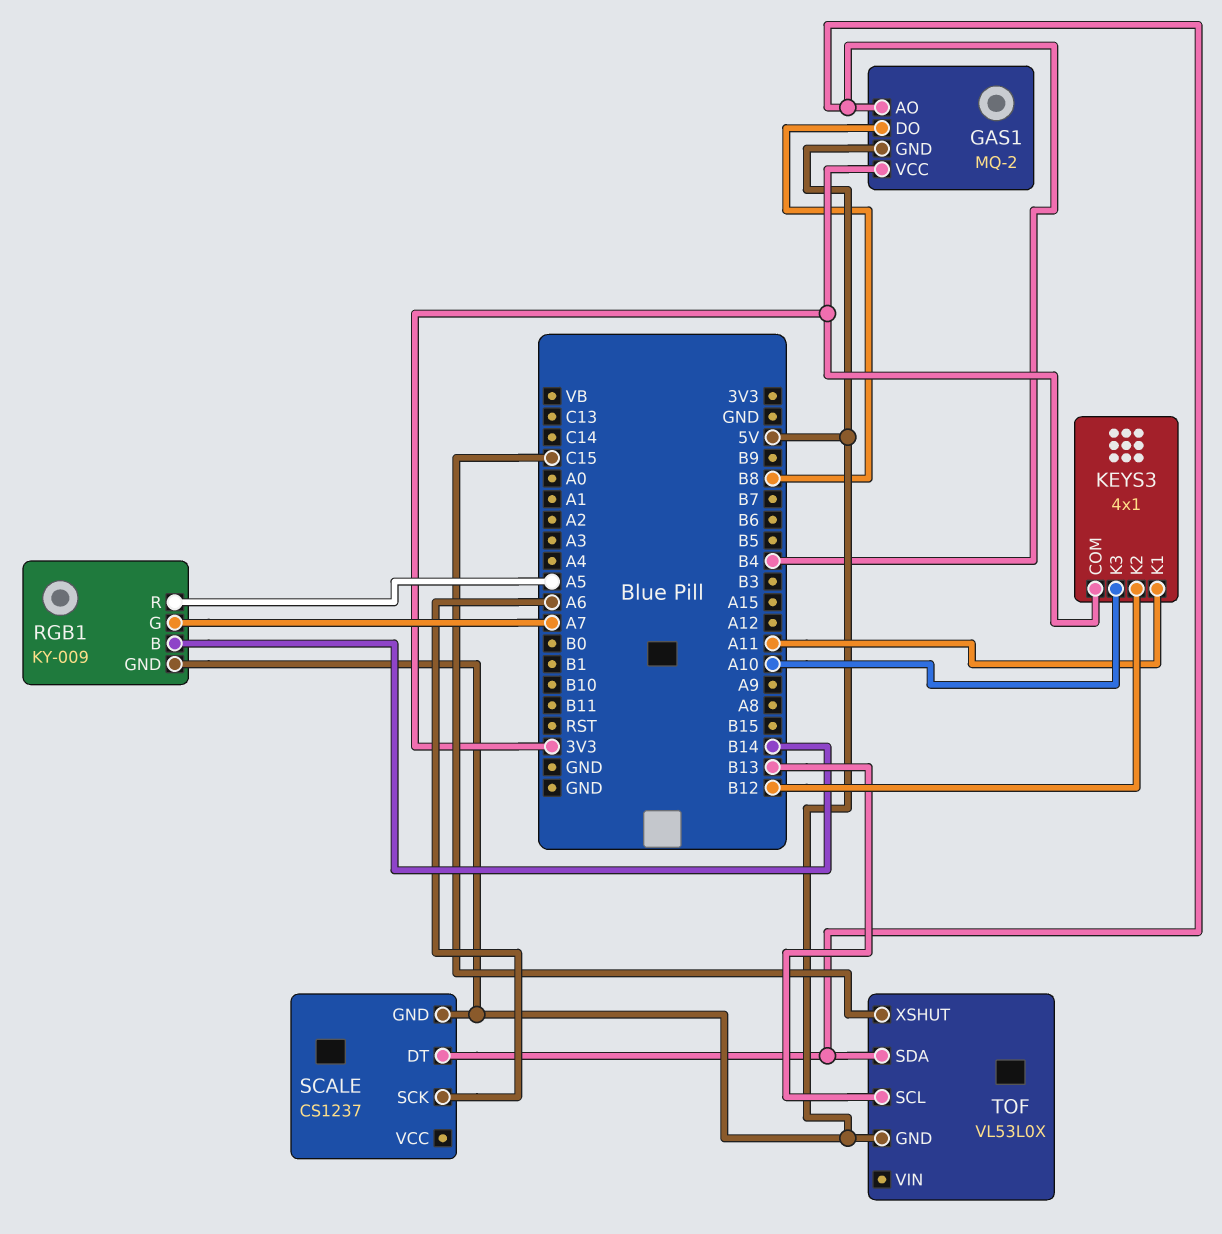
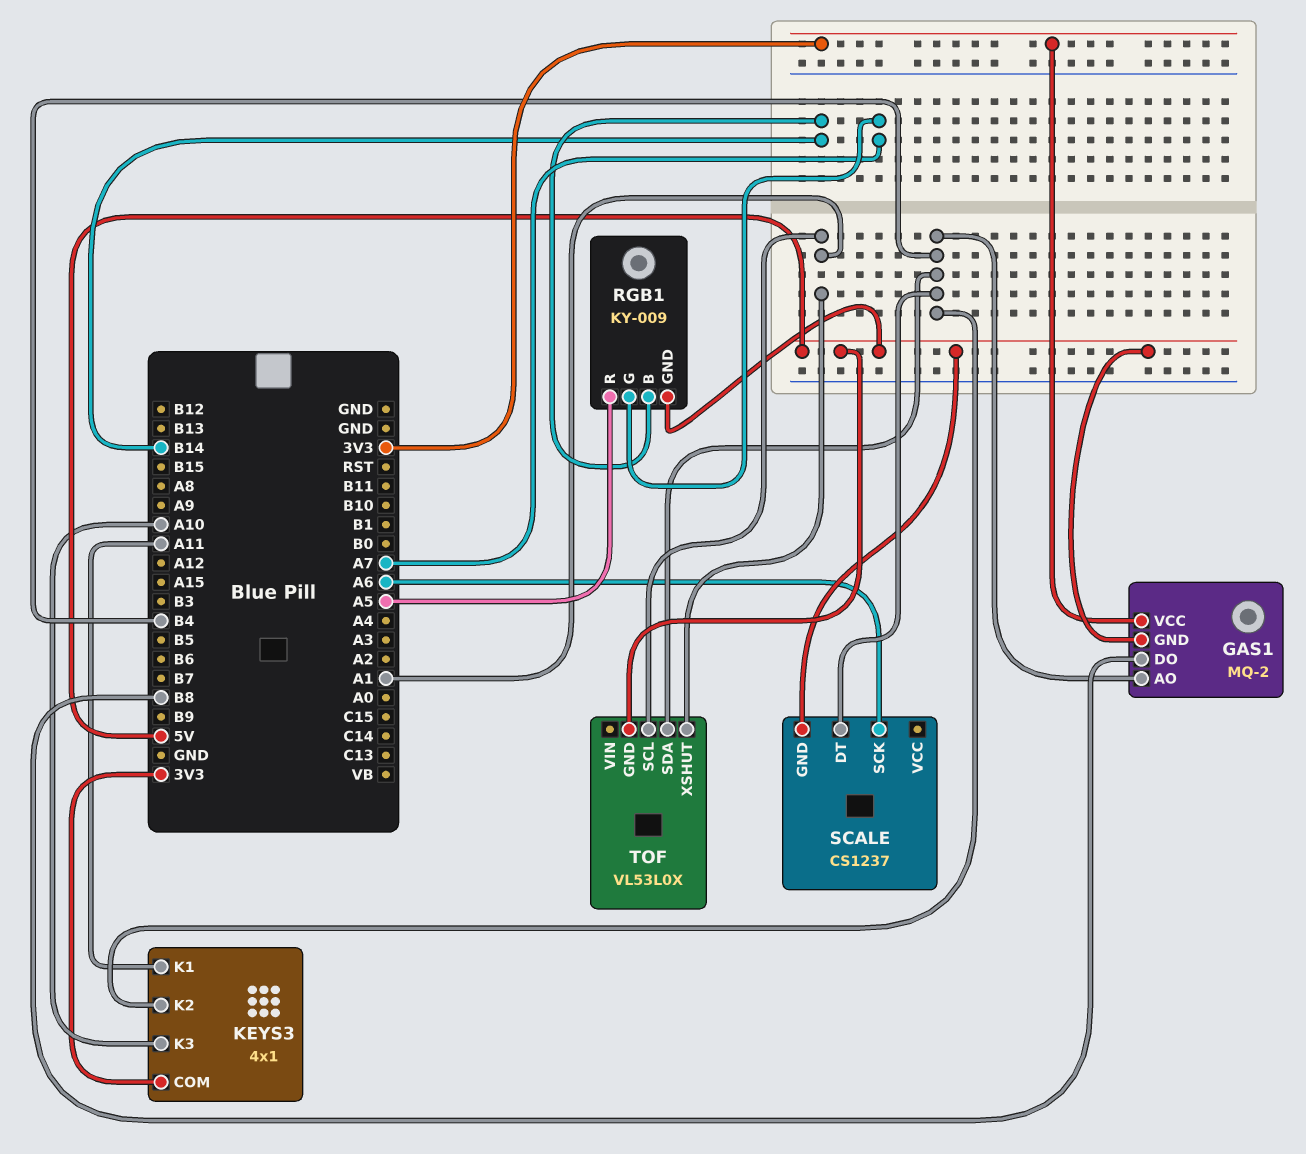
KEYS3 pin K2: B12 -> B4
TOF pin SCL: B13 -> A1
TOF pin XSHUT: C15 -> A1

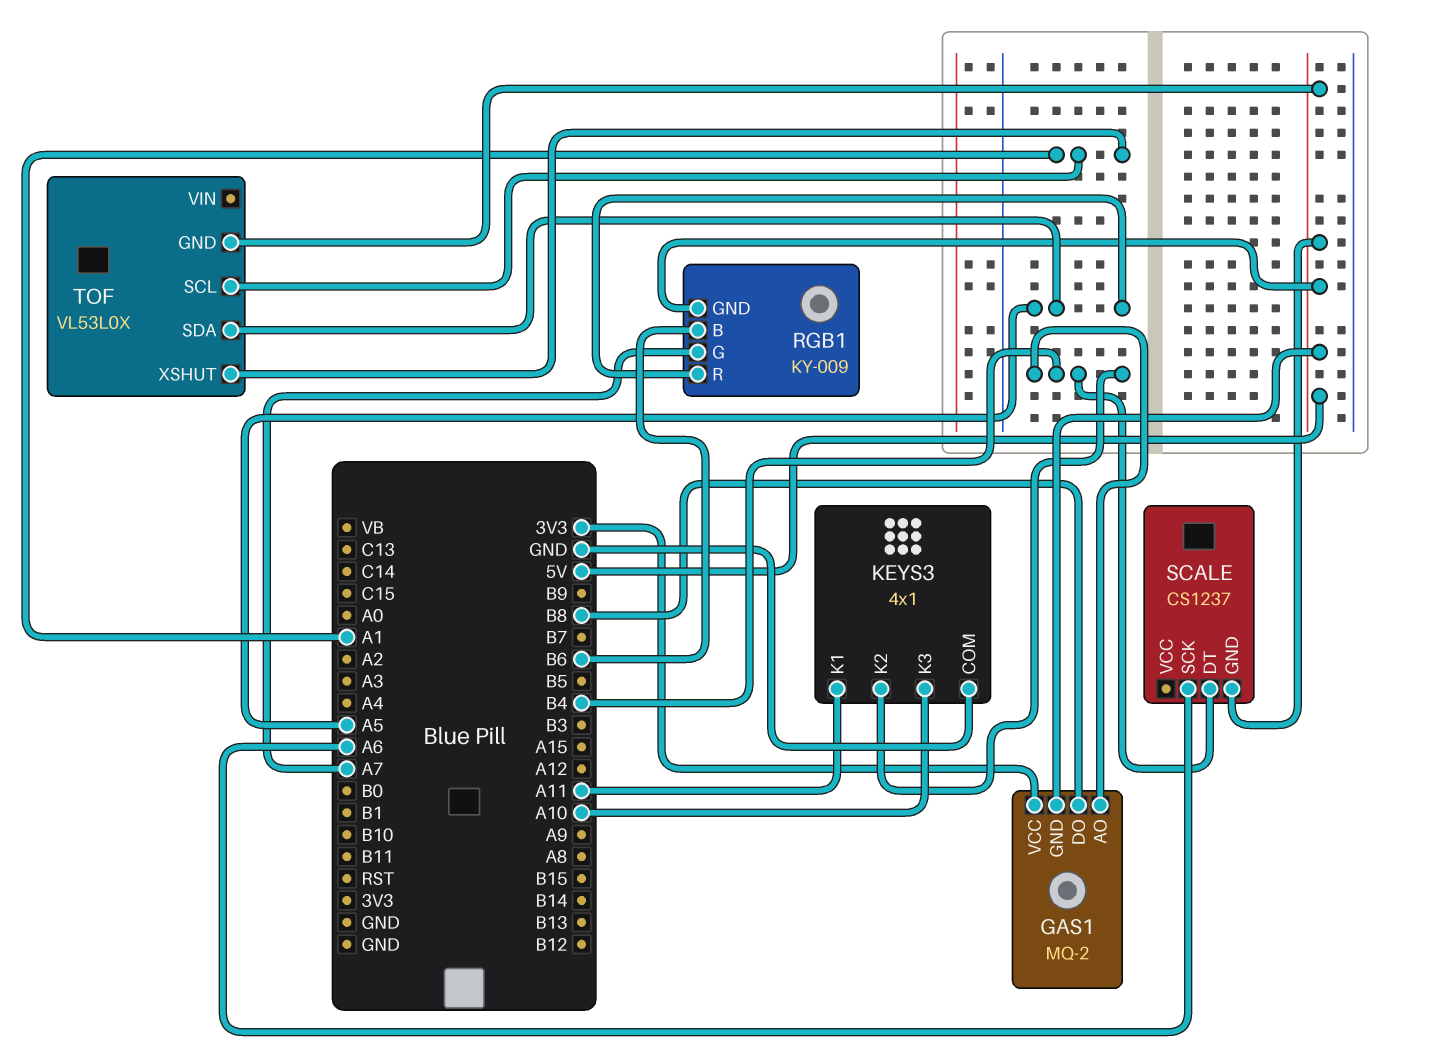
KEYS3 pin COM: 3V3 -> GND
RGB1 pin B: B14 -> B6
TOF pin SDA: B4 -> A5

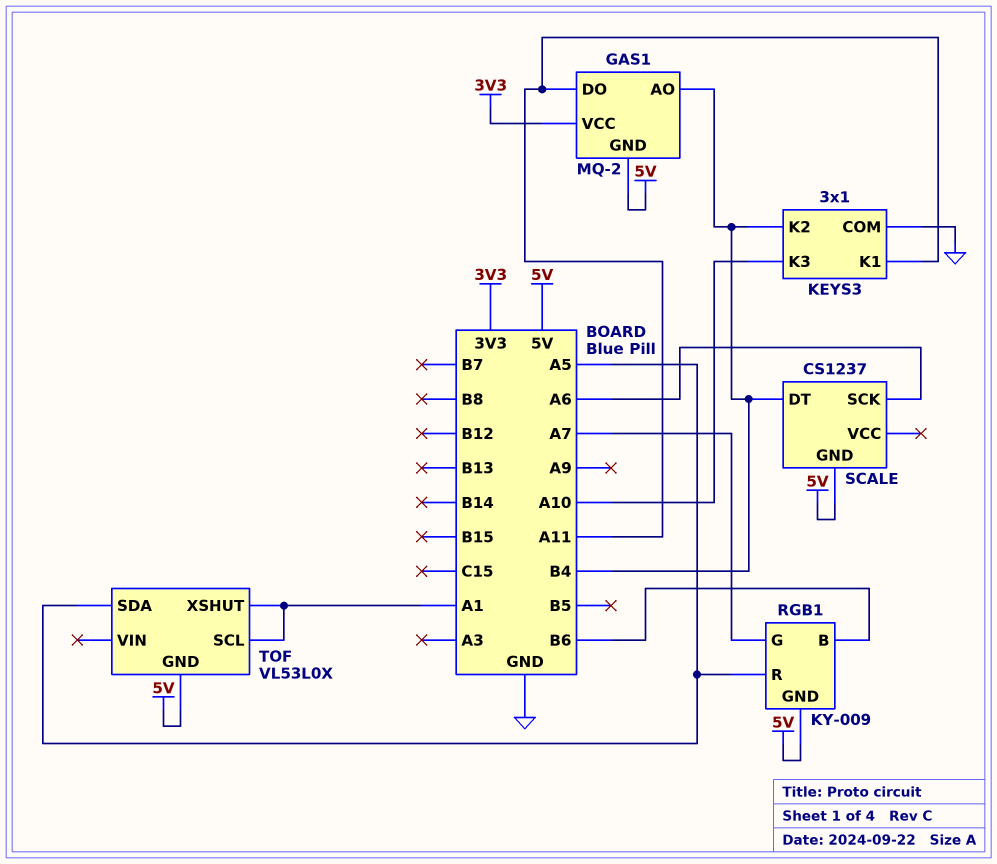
GAS1 pin DO: B8 -> A11
KEYS3: 4x1 -> 3x1

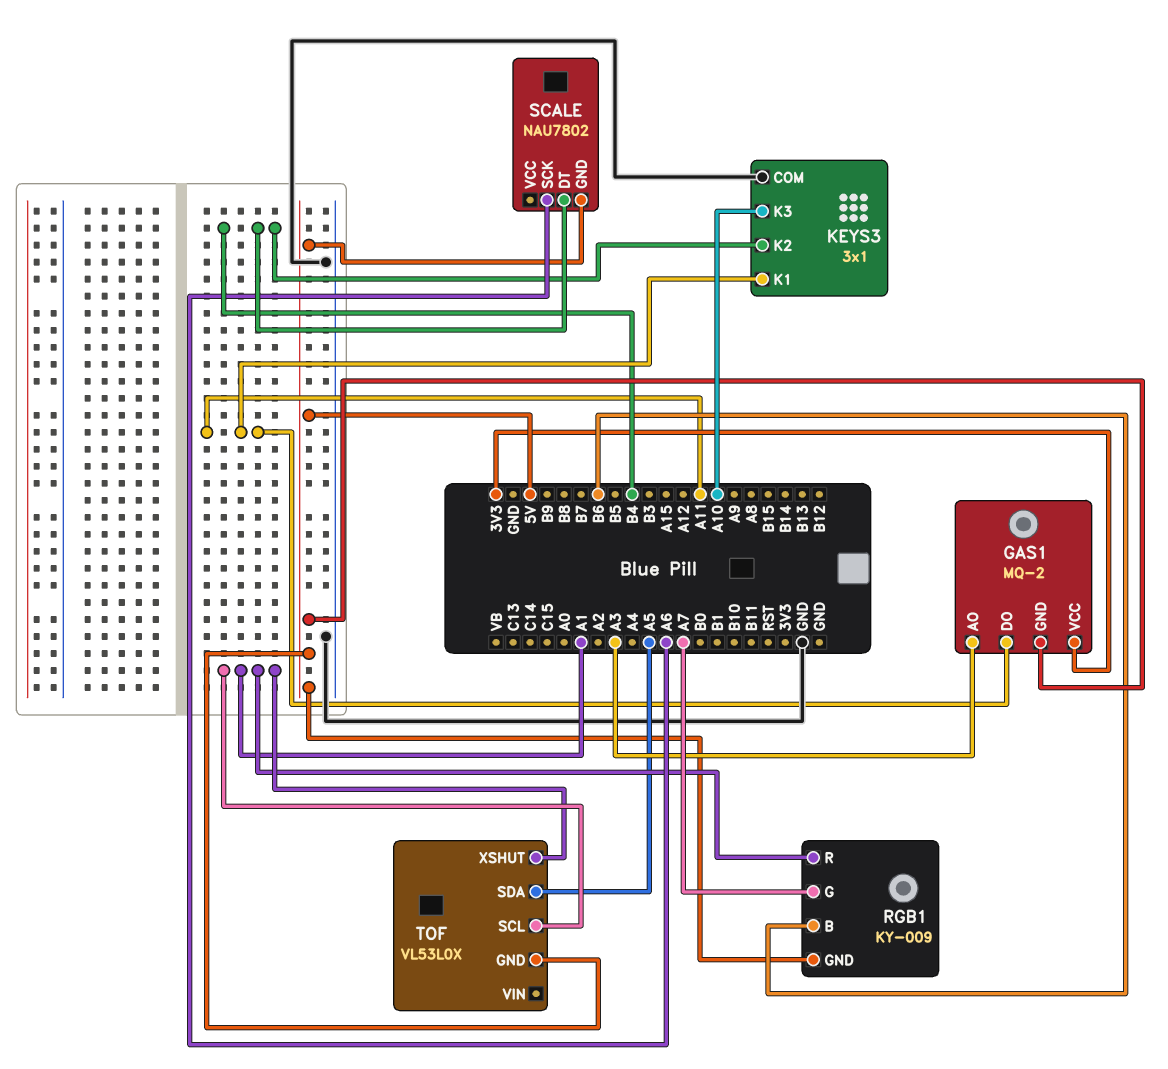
GAS1 pin AO: B4 -> A3
RGB1 pin R: A5 -> A1
SCALE: CS1237 -> NAU7802

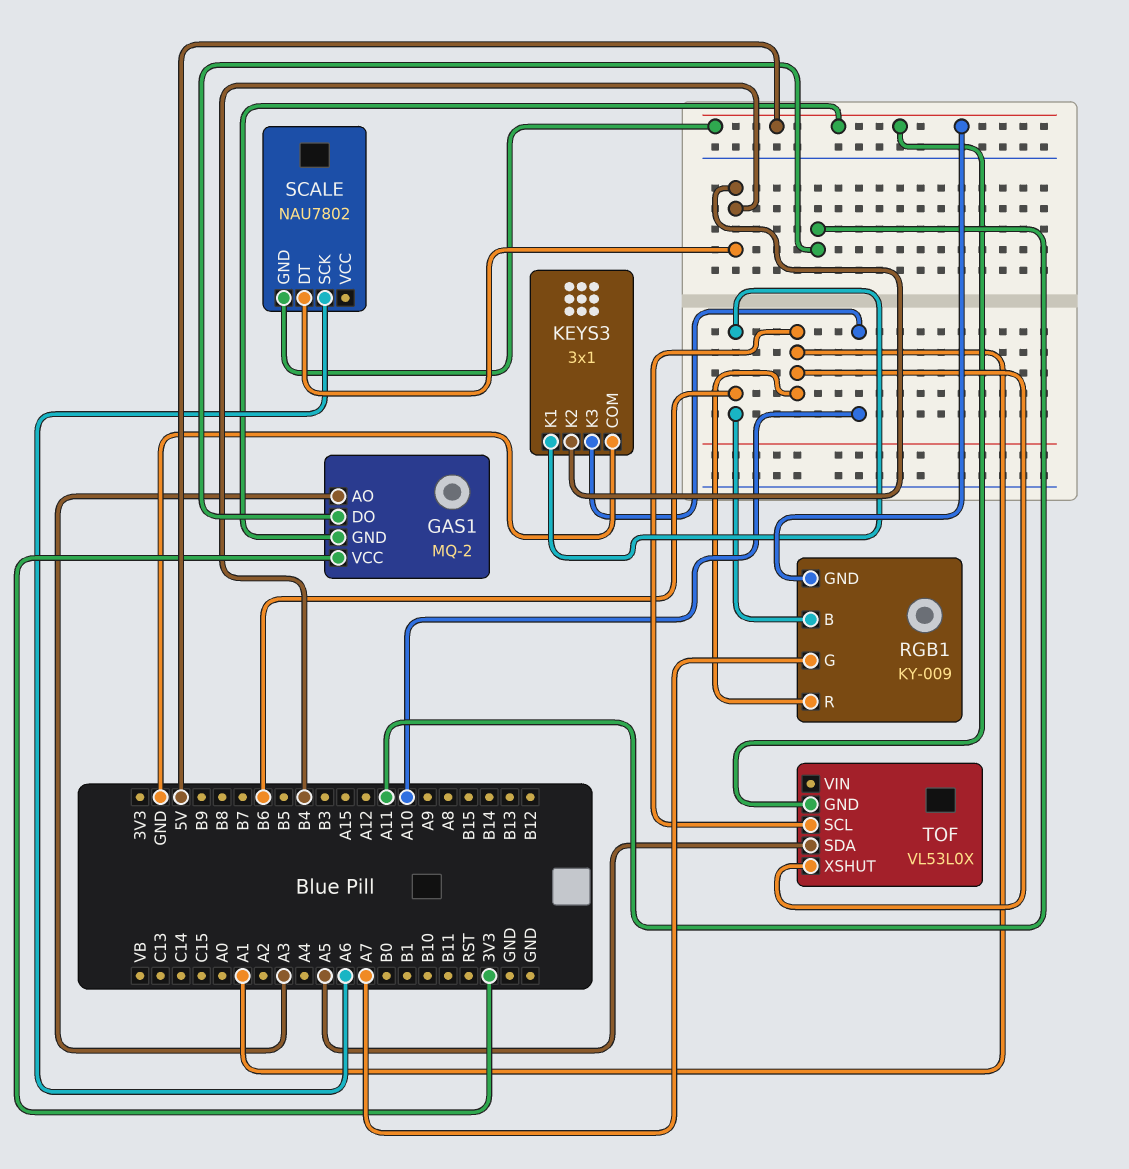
KEYS3 pin K1: A11 -> B6

